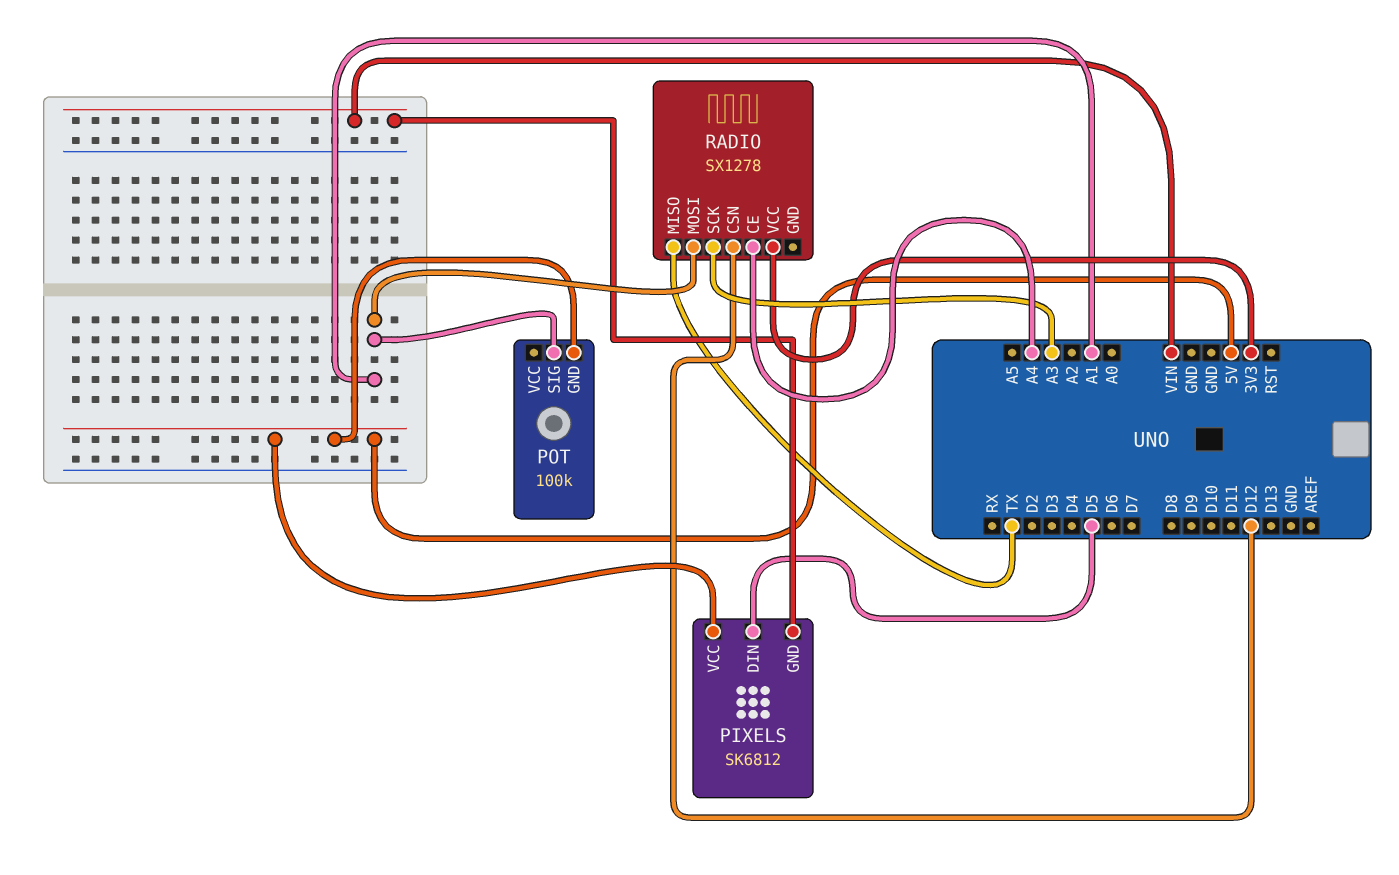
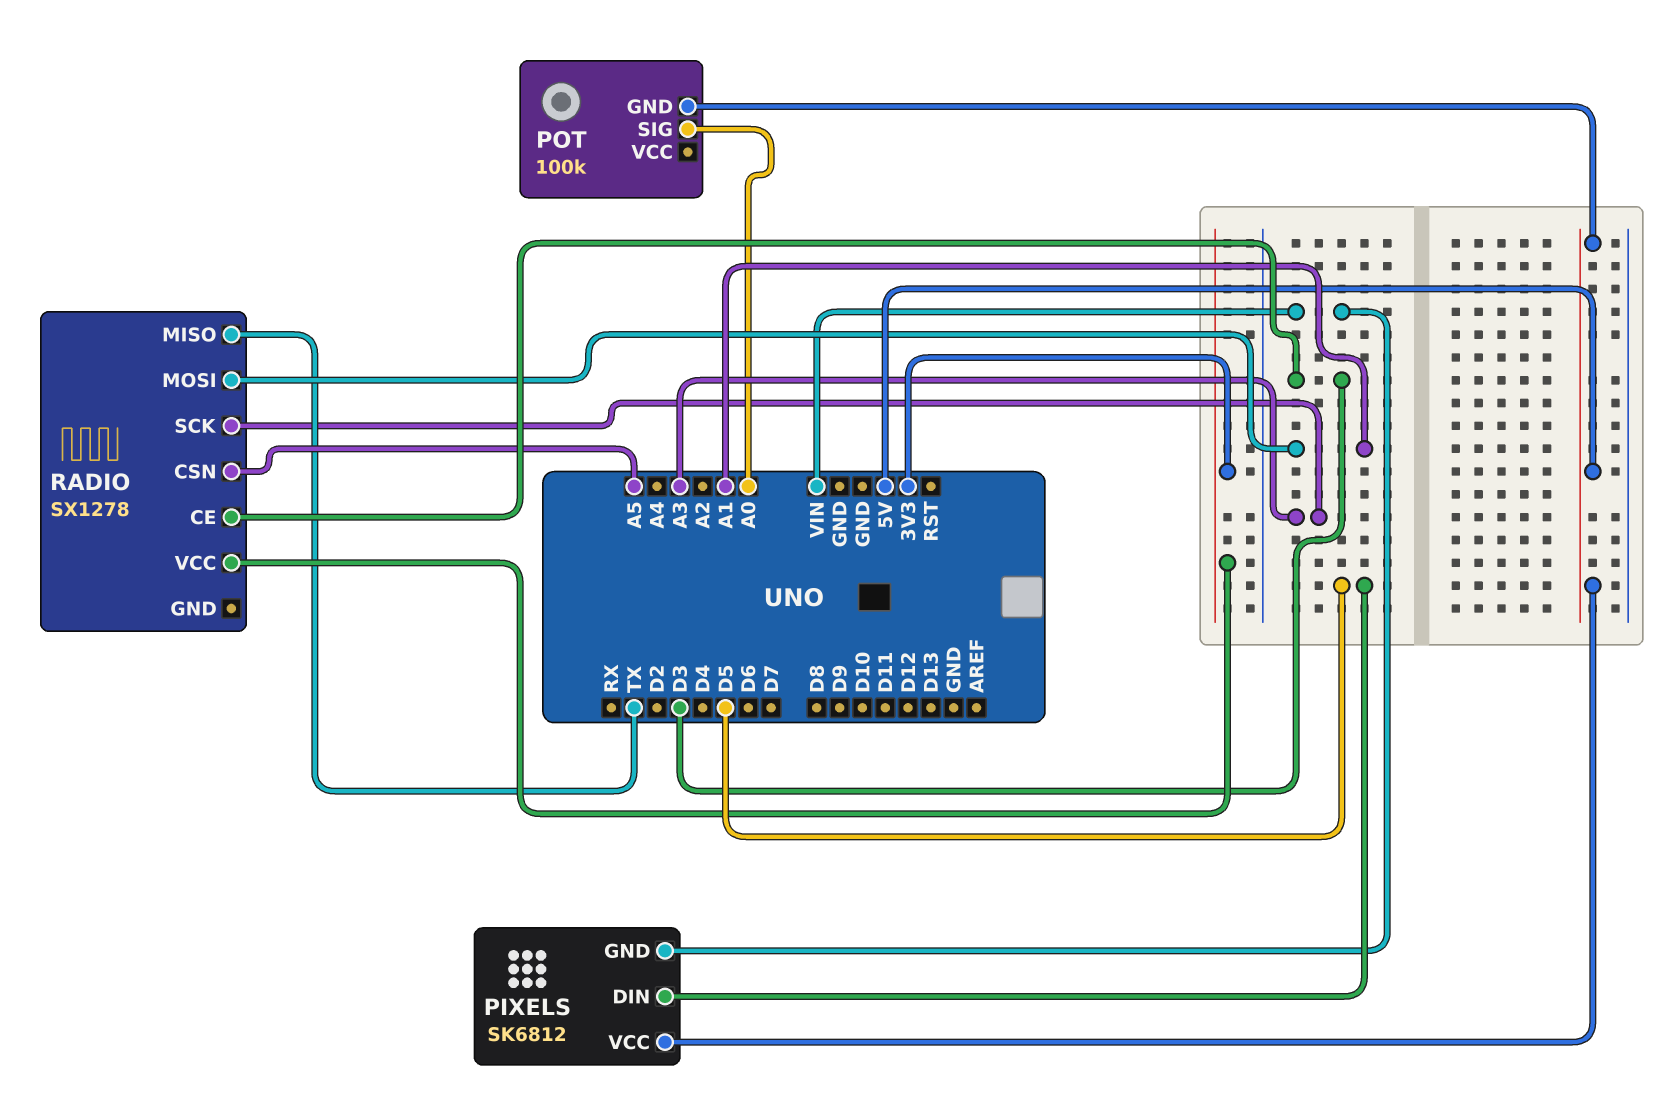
POT pin SIG: A1 -> A0
RADIO pin CE: A4 -> D3
RADIO pin CSN: D12 -> A5

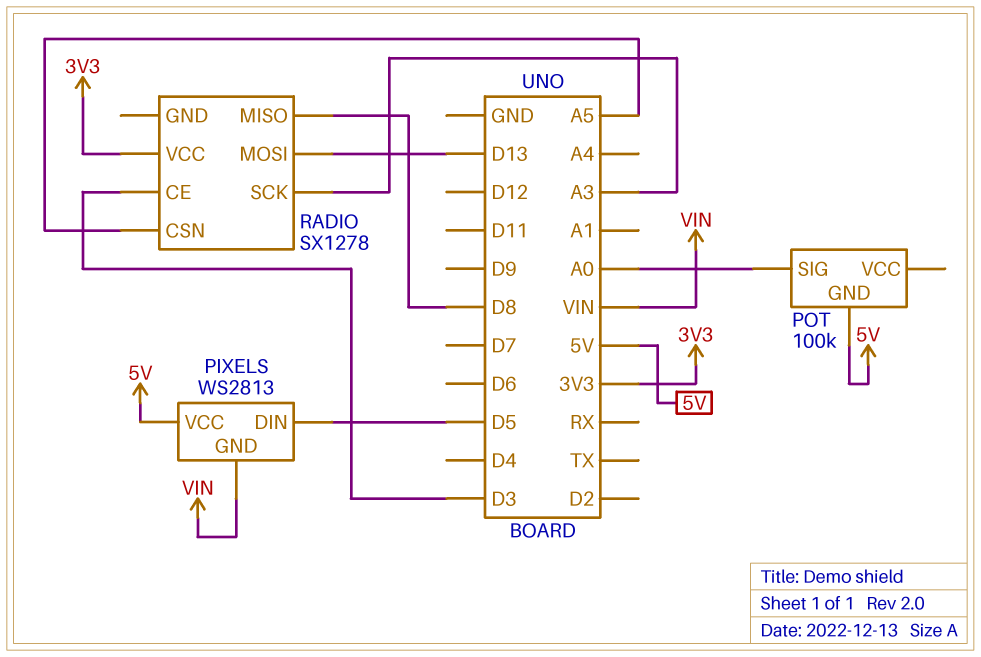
PIXELS: SK6812 -> WS2813
RADIO pin MISO: TX -> D8
RADIO pin MOSI: A1 -> D13

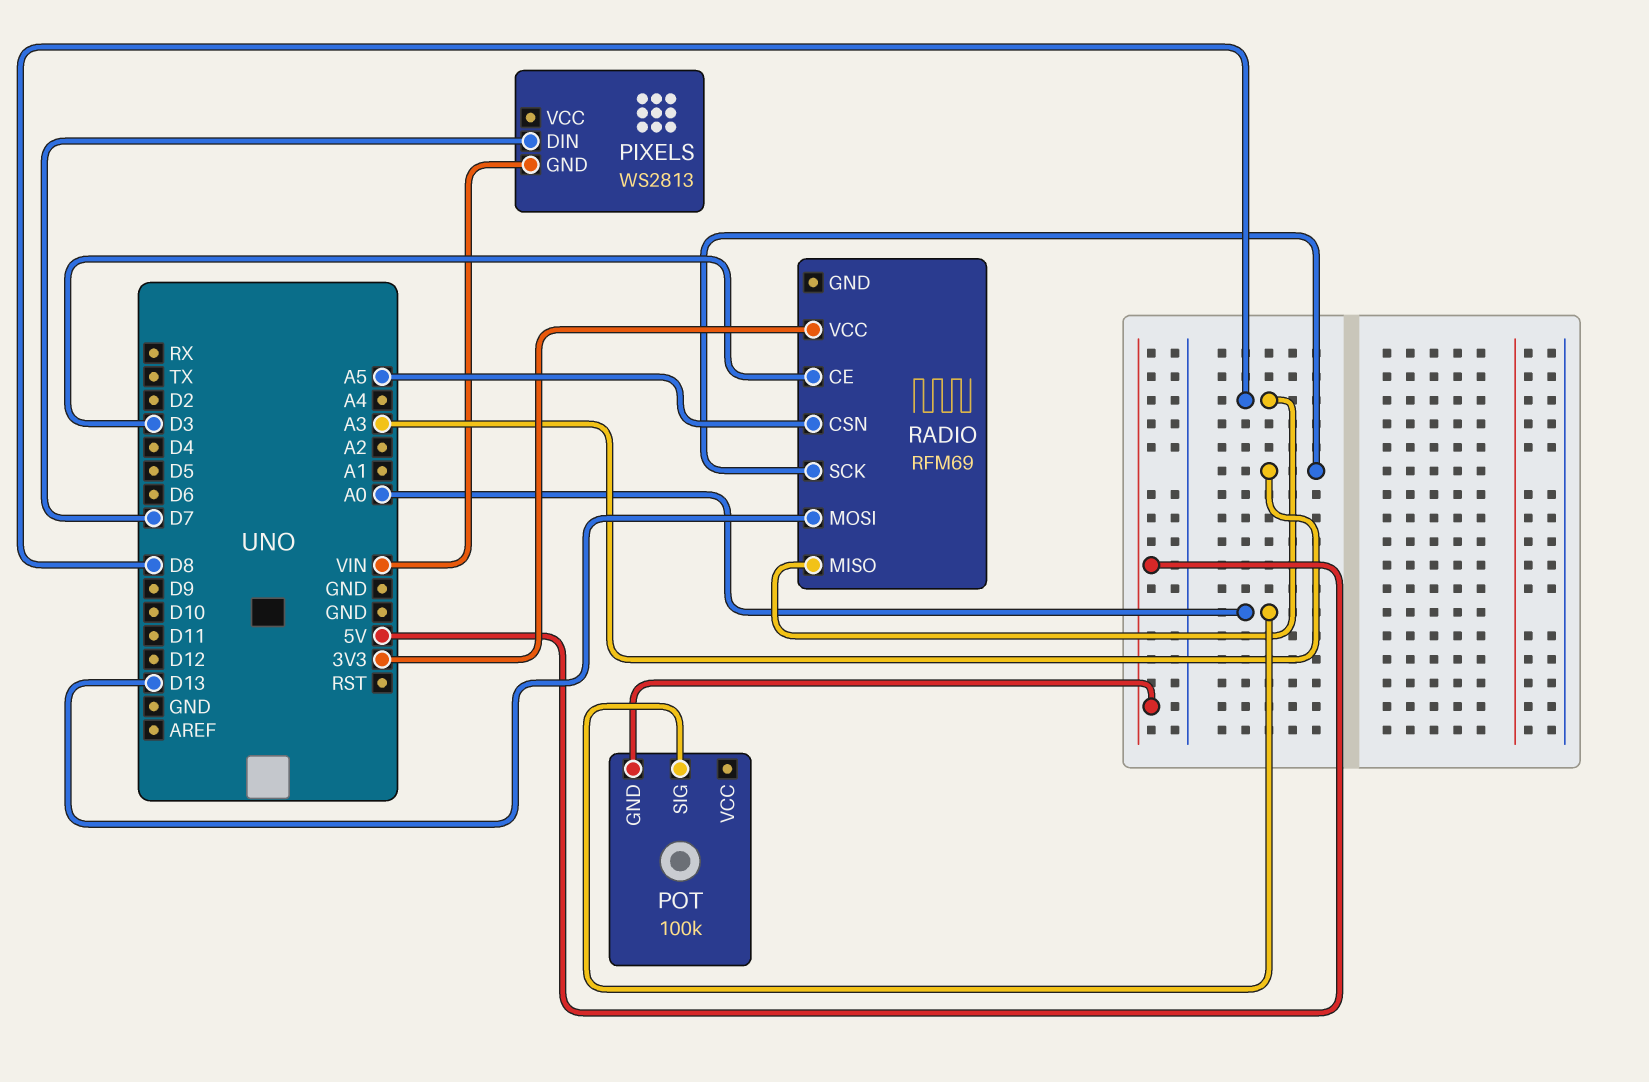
PIXELS pin DIN: D5 -> D7
PIXELS pin VCC: 5V -> none
RADIO: SX1278 -> RFM69

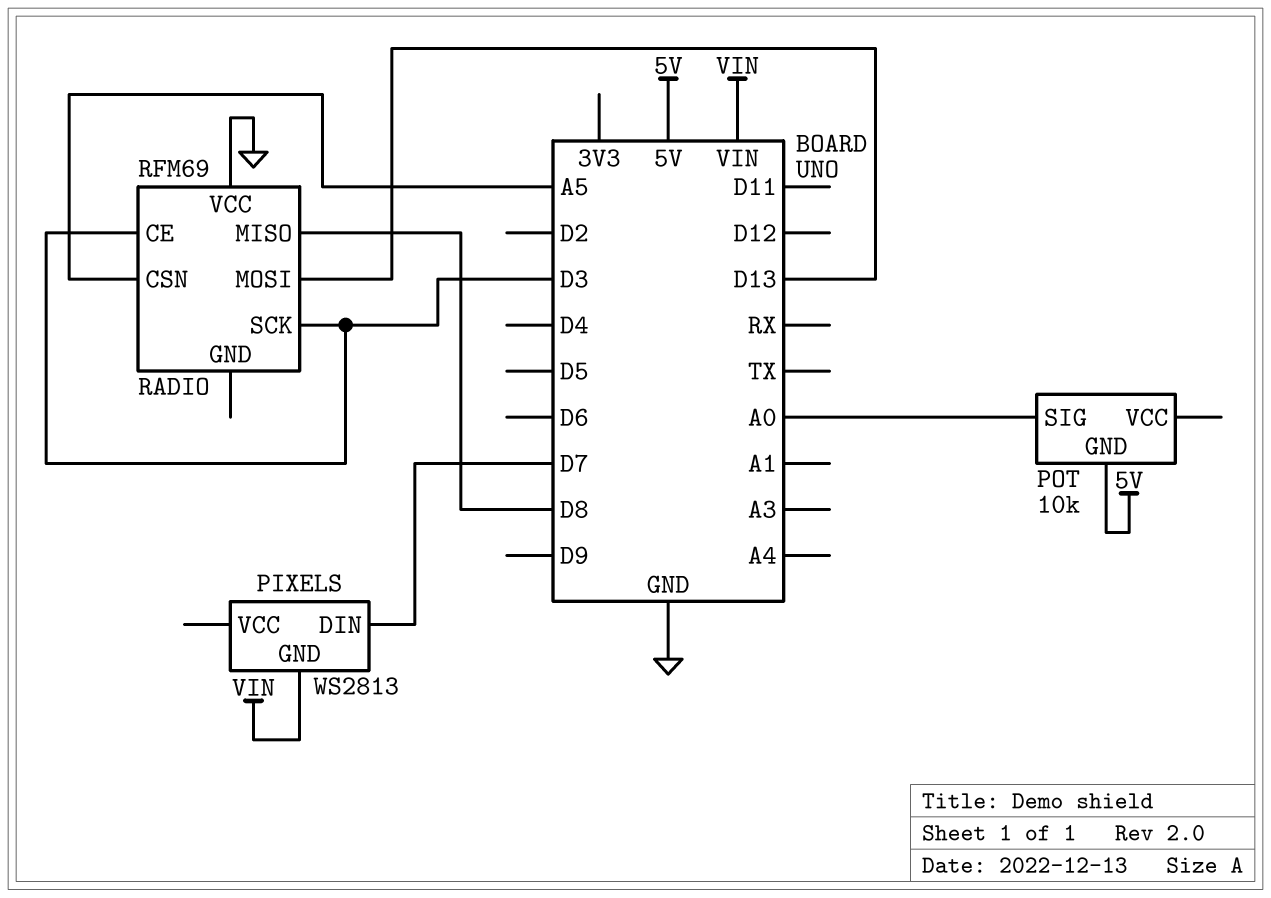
POT: 100k -> 10k
RADIO pin SCK: A3 -> D3
RADIO pin VCC: 3V3 -> GND

